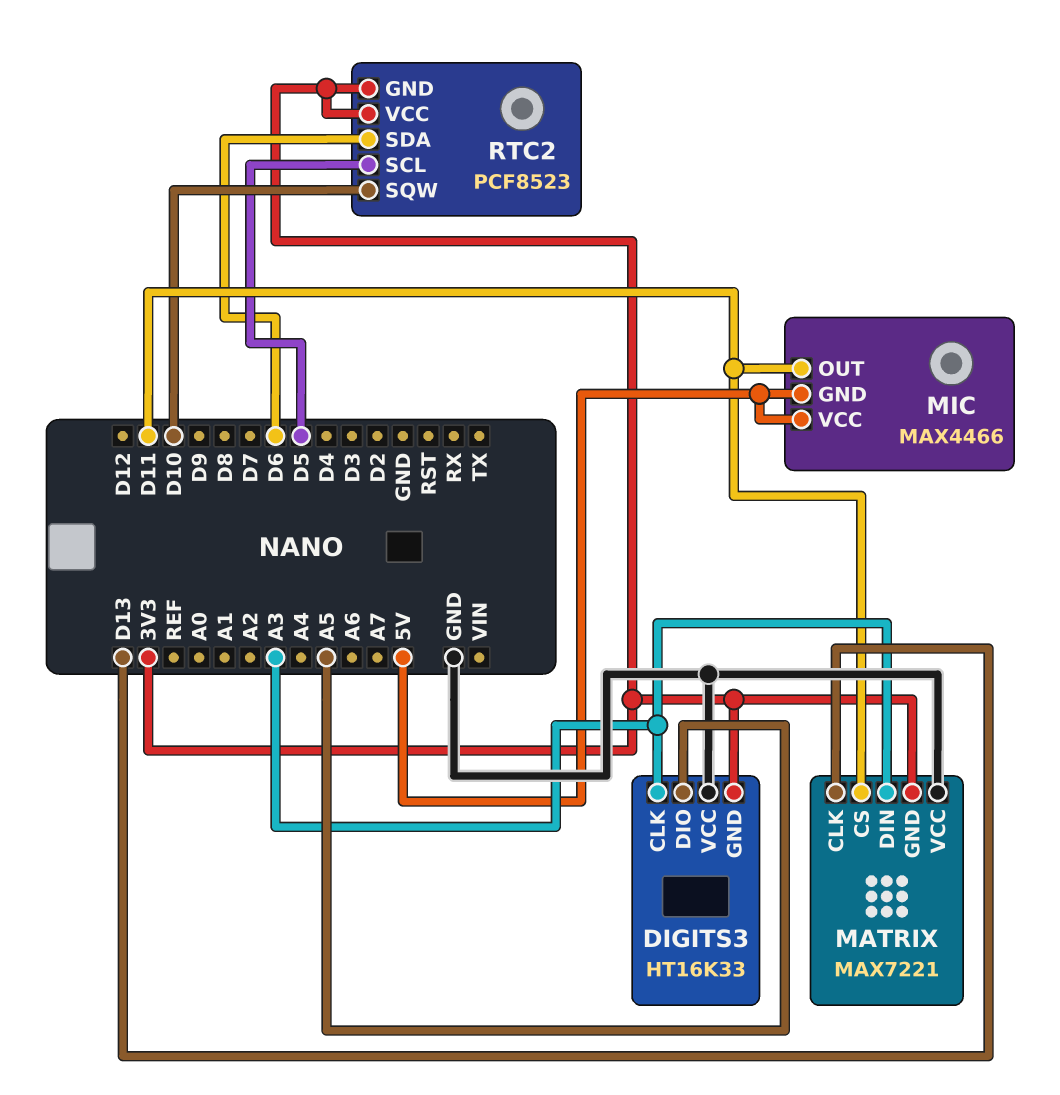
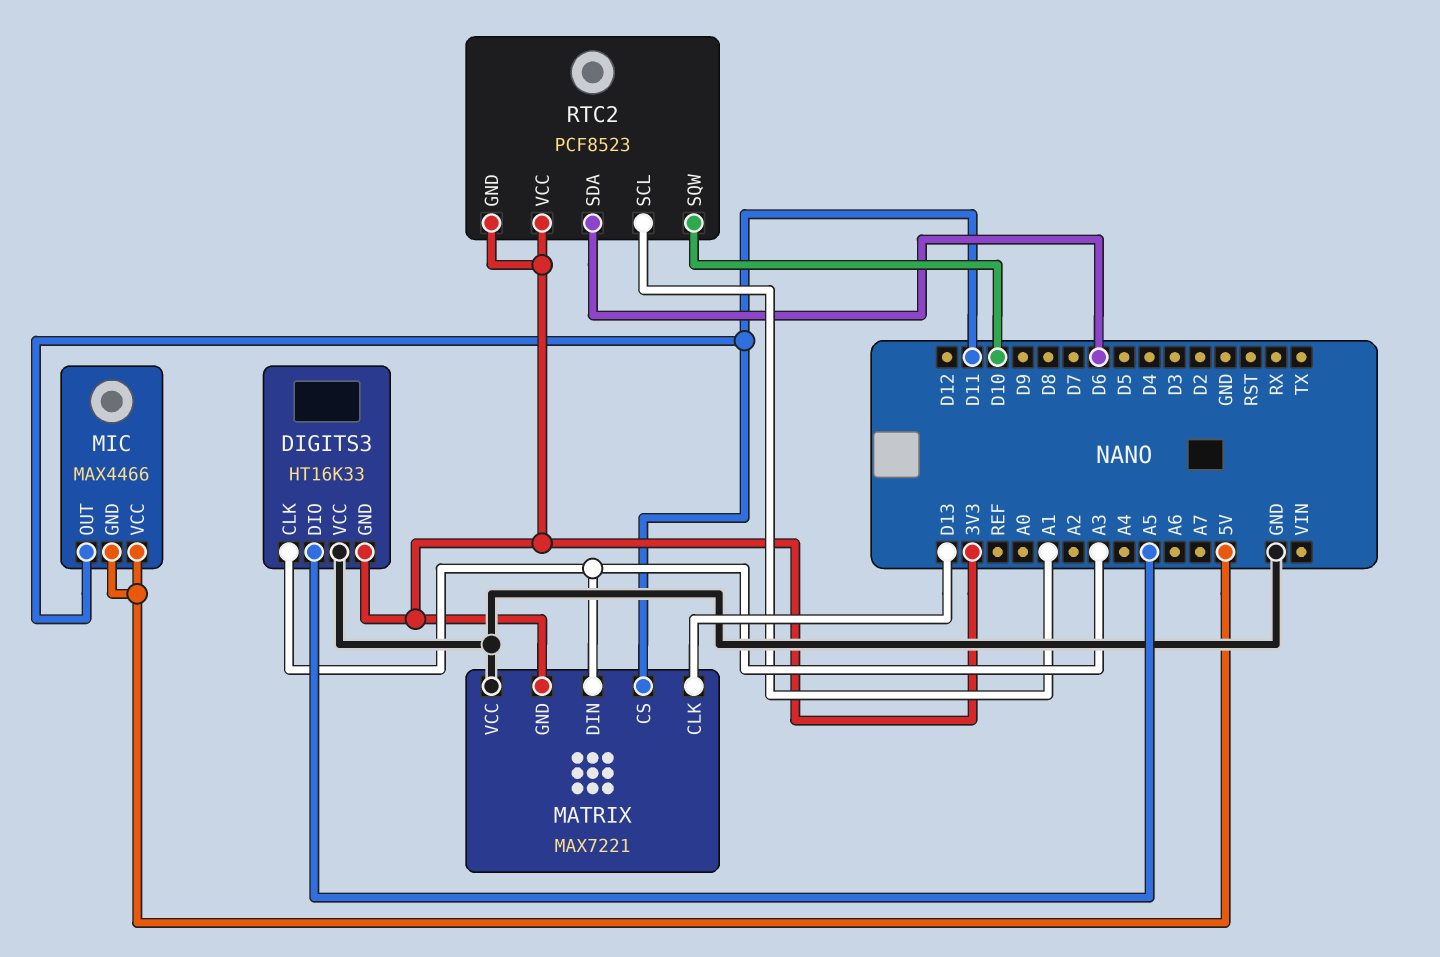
RTC2 pin SCL: D5 -> A1

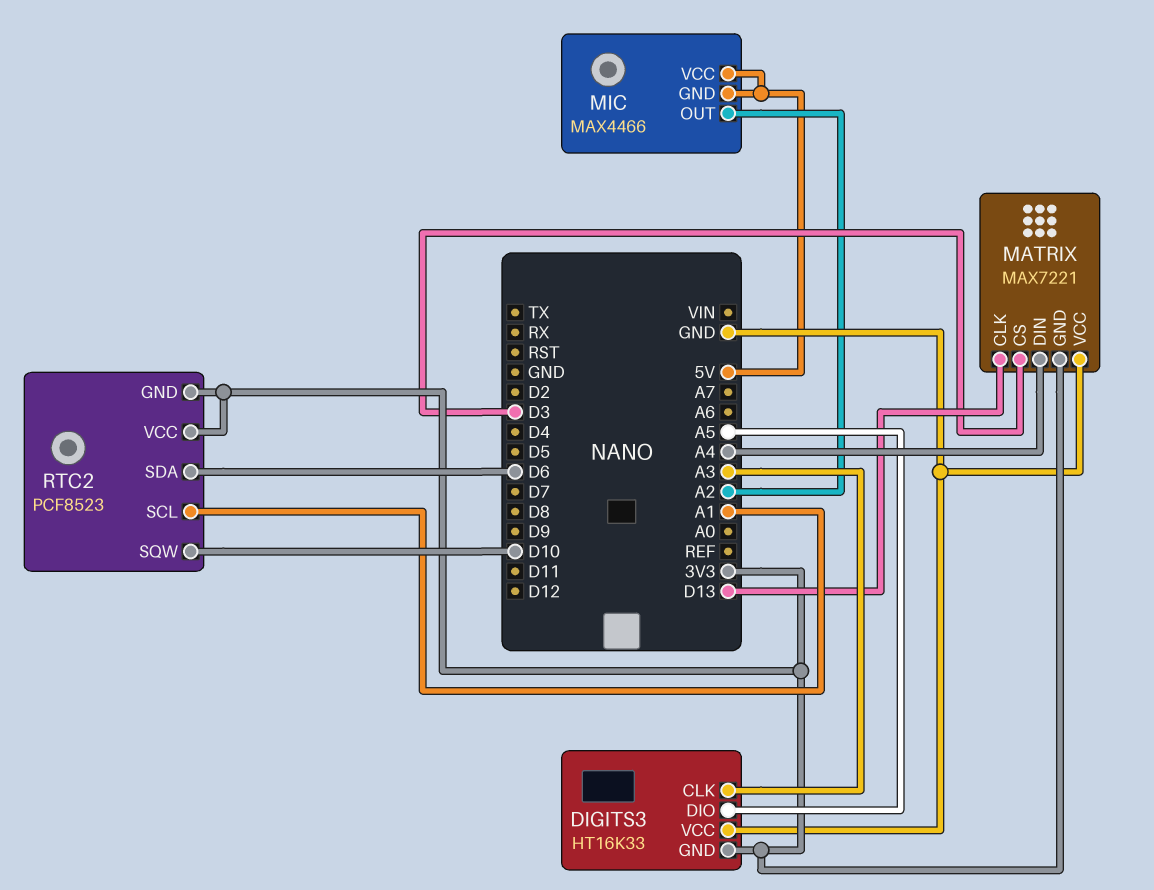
MATRIX pin CS: D11 -> D3
MATRIX pin DIN: A3 -> A4
MIC pin OUT: D11 -> A2

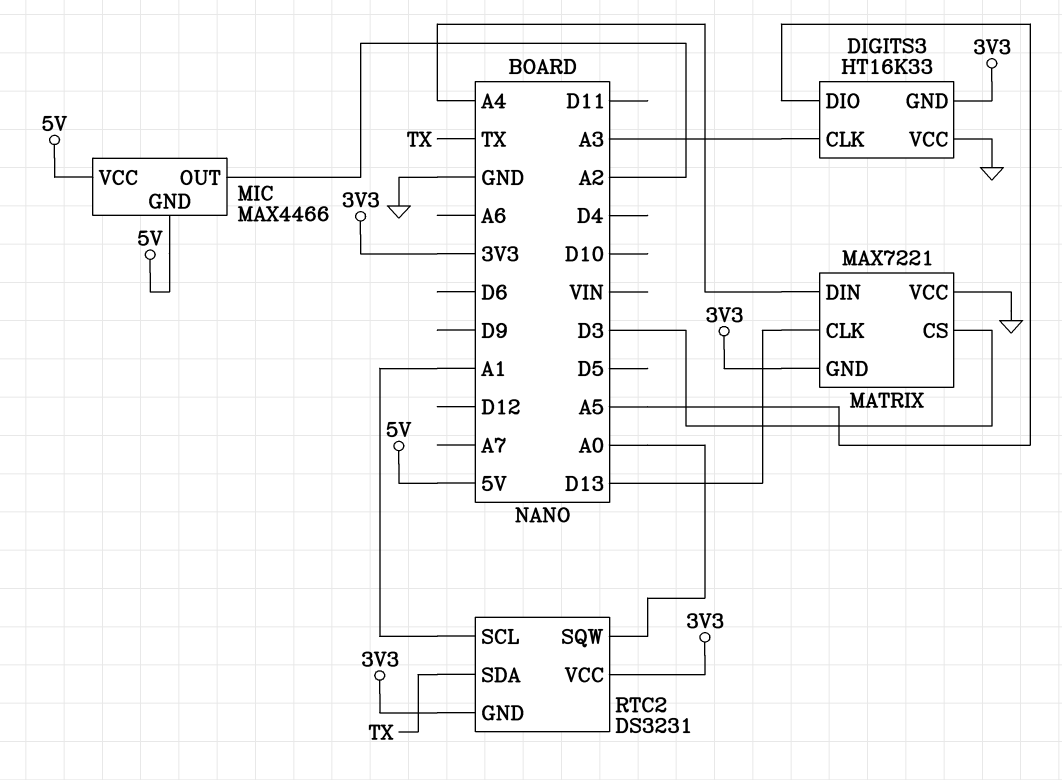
RTC2: PCF8523 -> DS3231
RTC2 pin SDA: D6 -> TX
RTC2 pin SQW: D10 -> A0

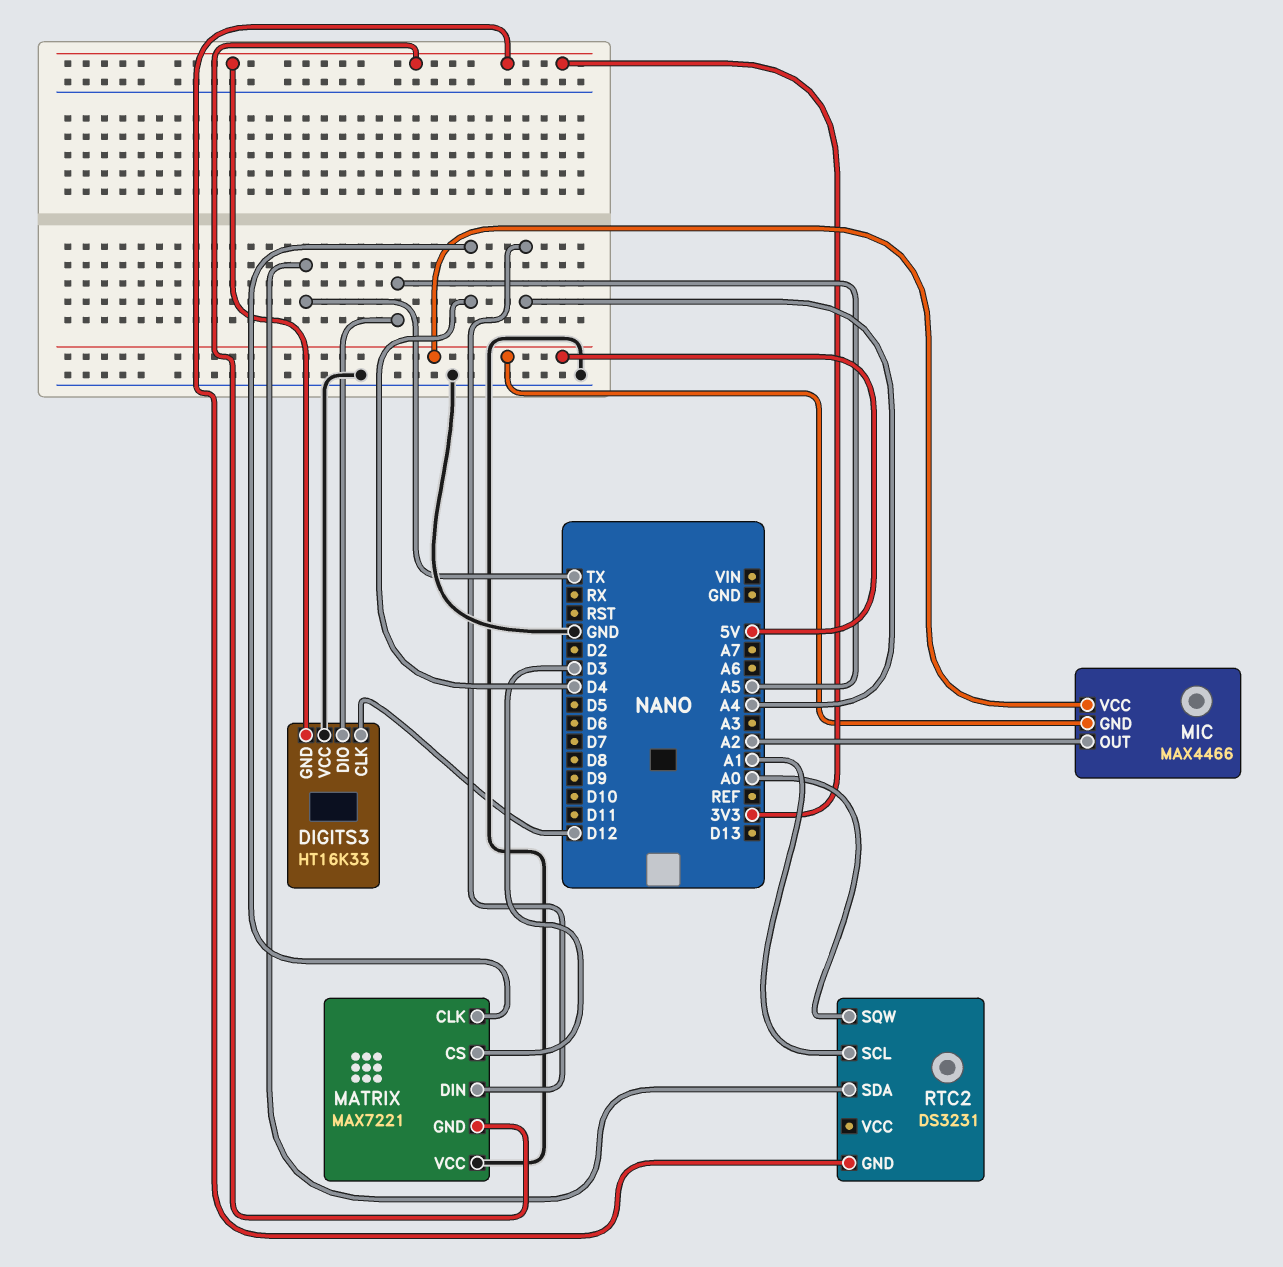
DIGITS3 pin CLK: A3 -> D12
MATRIX pin CLK: D13 -> D4
RTC2 pin VCC: 3V3 -> none

